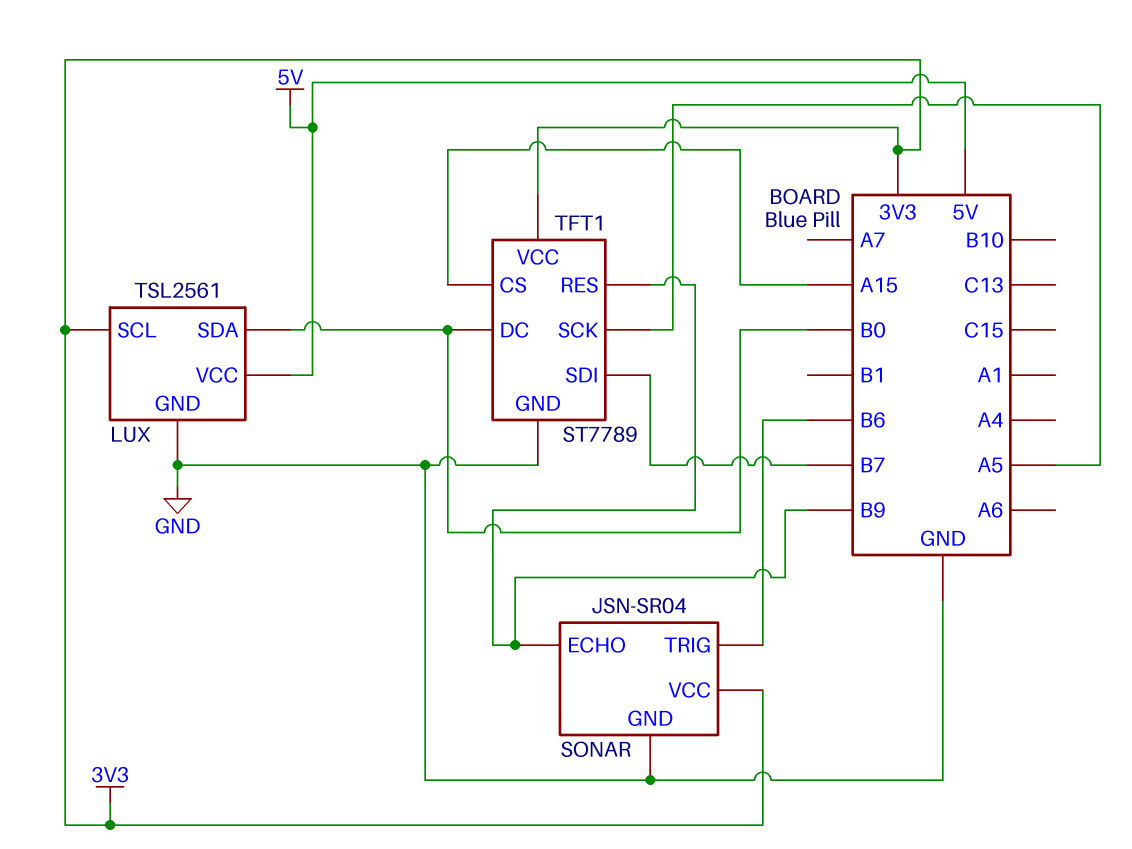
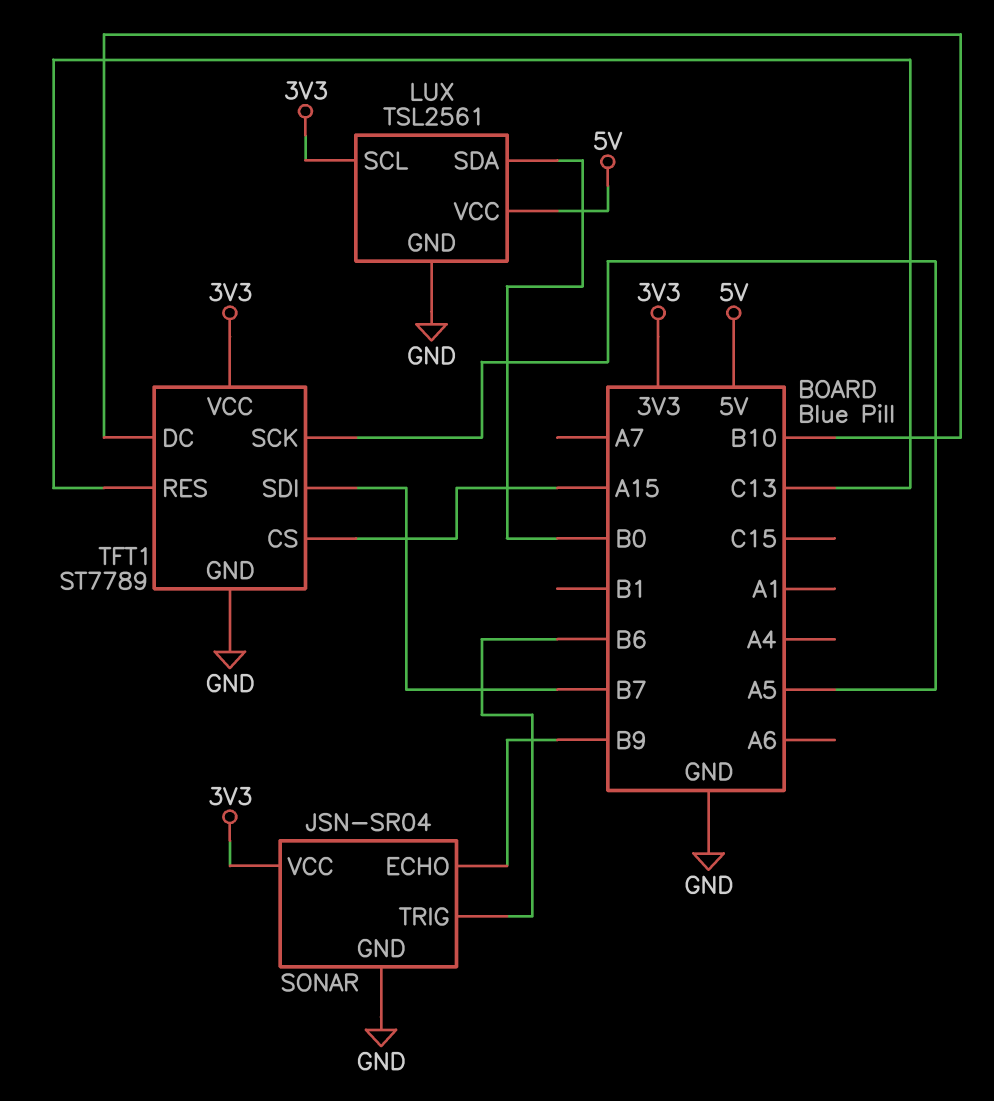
TFT1 pin DC: B0 -> B10
TFT1 pin RES: B9 -> C13

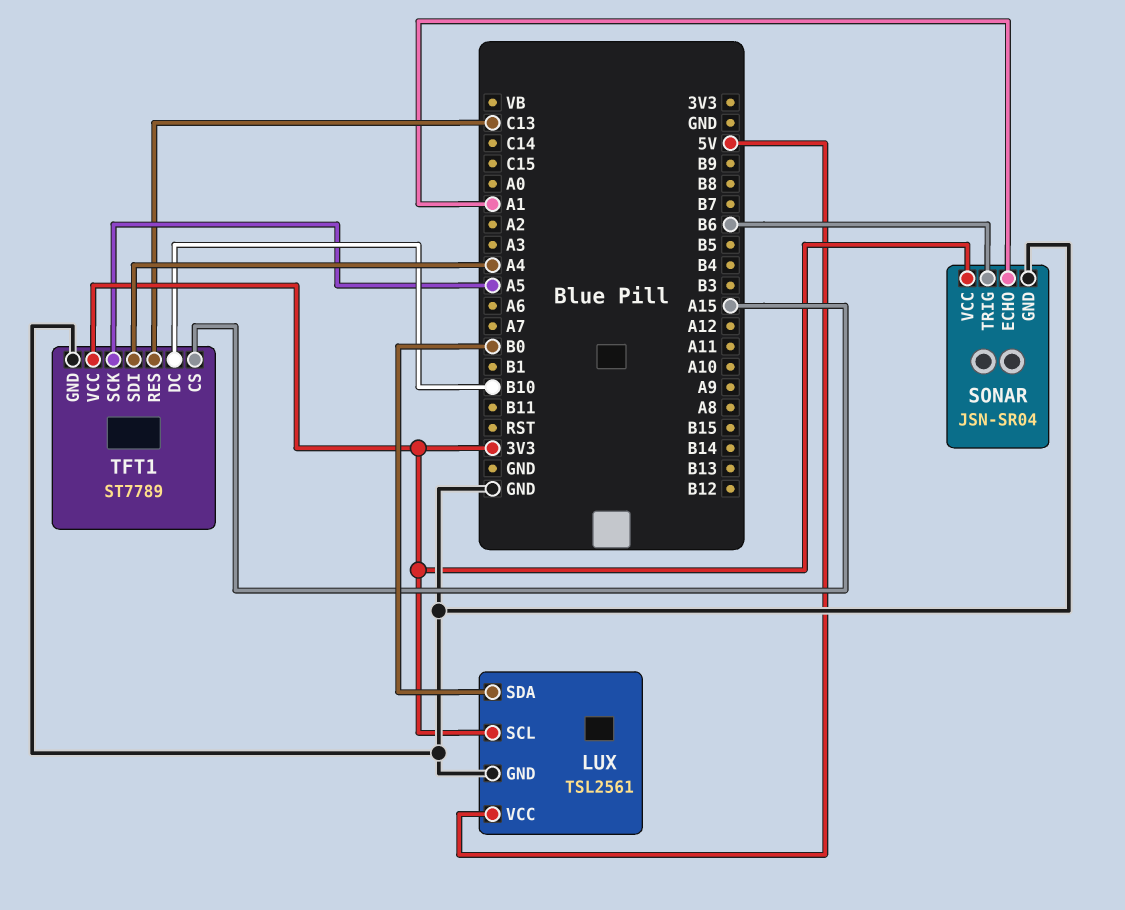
SONAR pin ECHO: B9 -> A1
TFT1 pin SDI: B7 -> A4

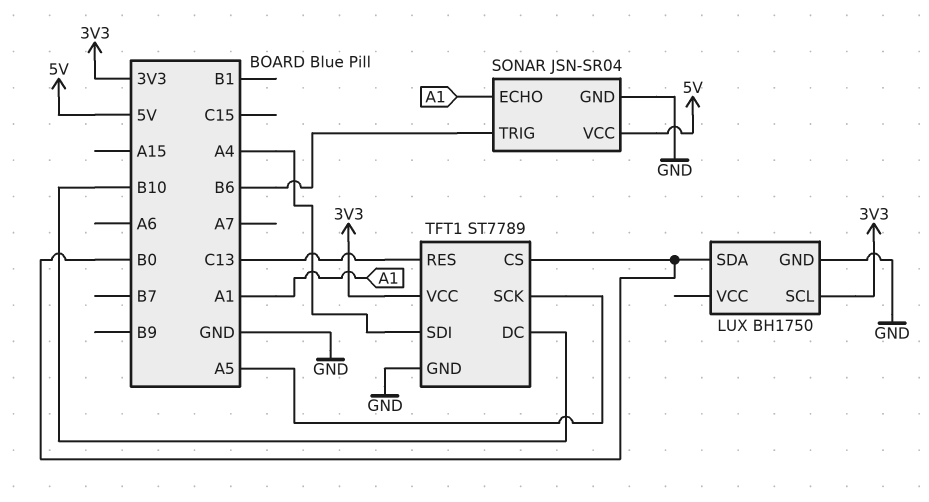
LUX: TSL2561 -> BH1750
LUX pin VCC: 5V -> none
SONAR pin VCC: 3V3 -> 5V
TFT1 pin CS: A15 -> B0

